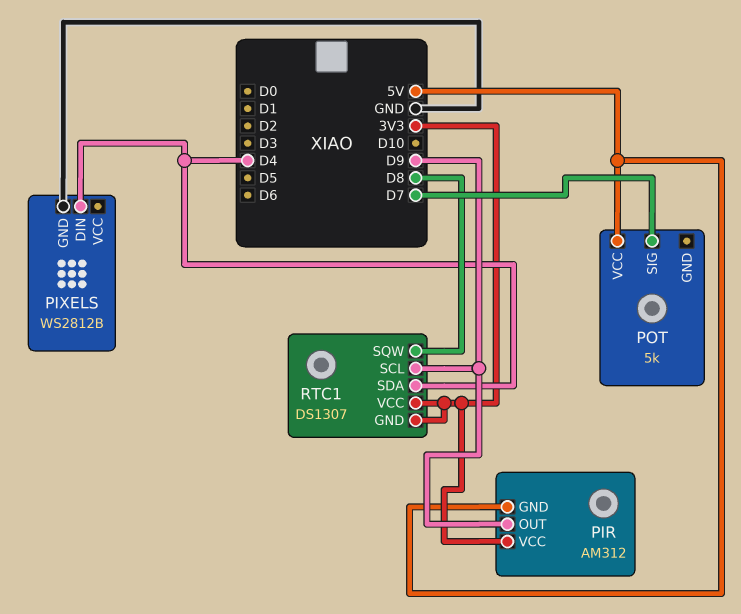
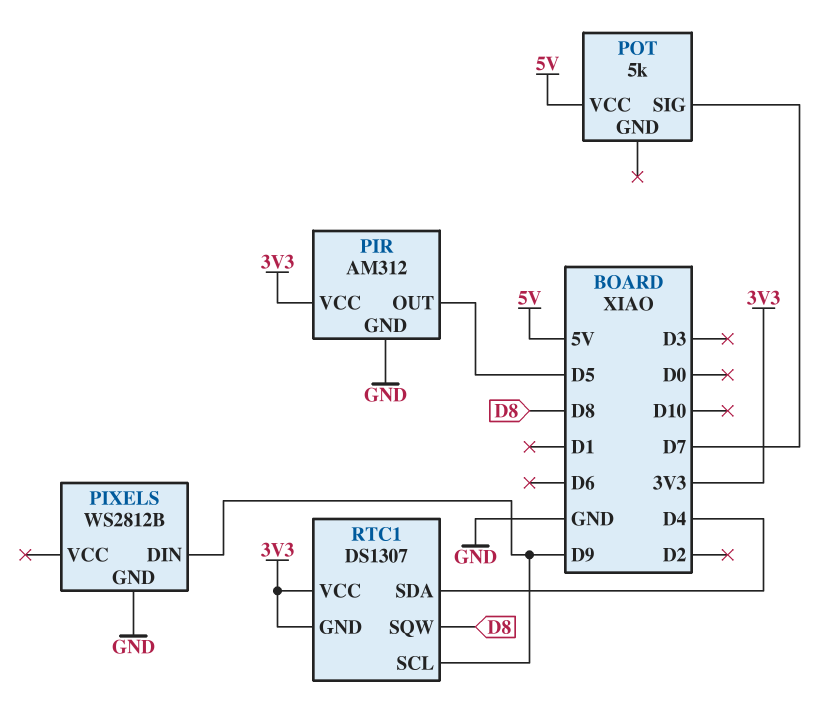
PIR pin GND: 5V -> GND
PIR pin OUT: D9 -> D5
PIXELS pin DIN: D4 -> D9

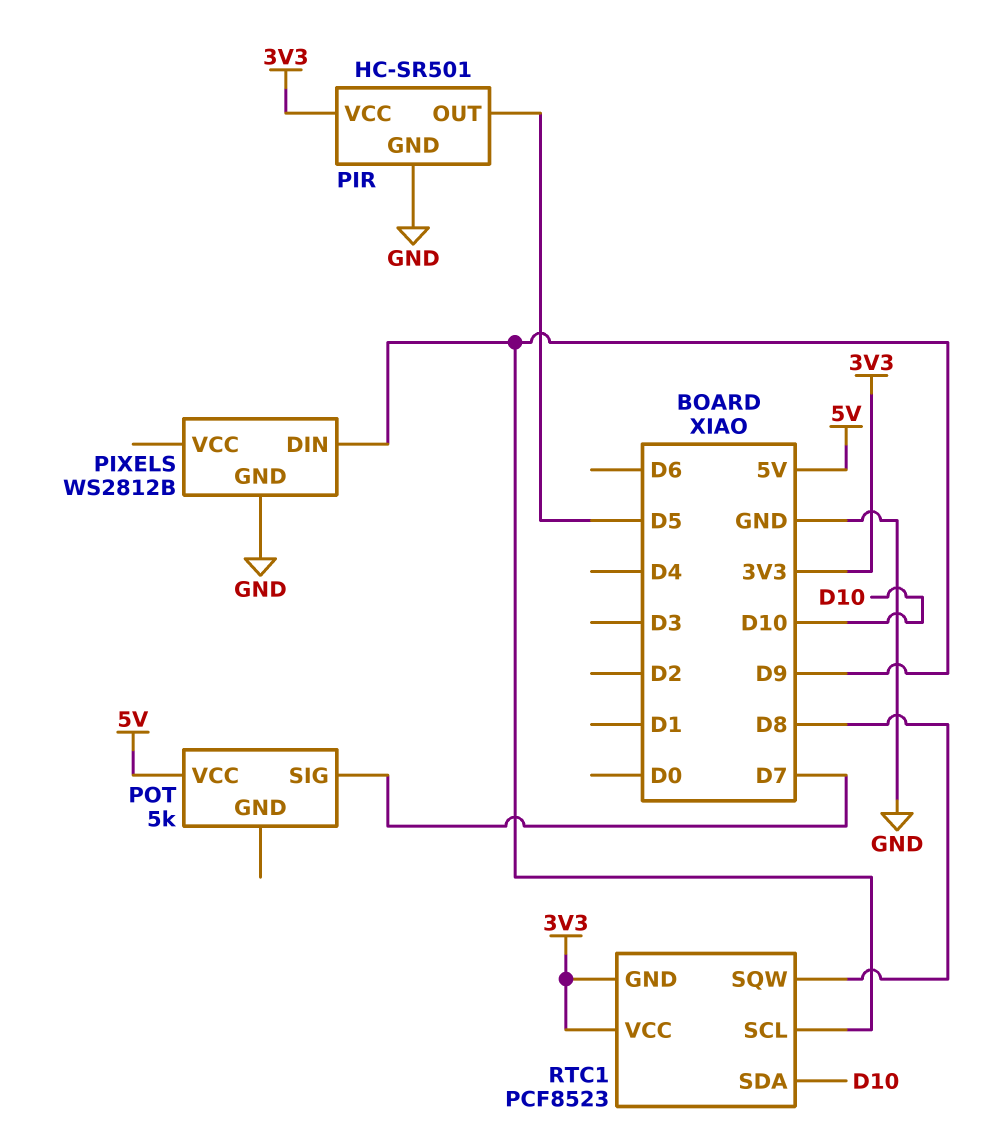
PIR: AM312 -> HC-SR501
RTC1: DS1307 -> PCF8523
RTC1 pin SDA: D4 -> D10

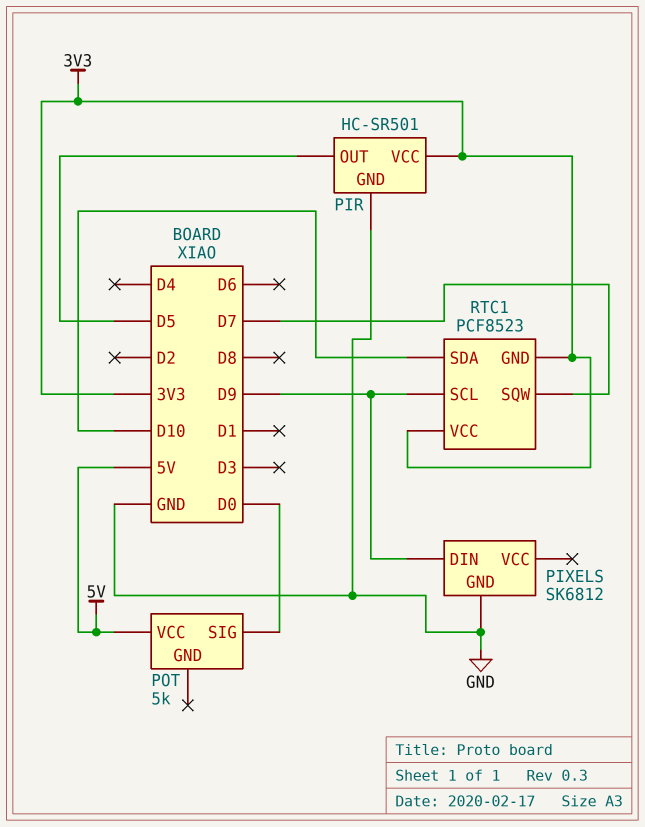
PIXELS: WS2812B -> SK6812
POT pin SIG: D7 -> D0
RTC1 pin SQW: D8 -> D7

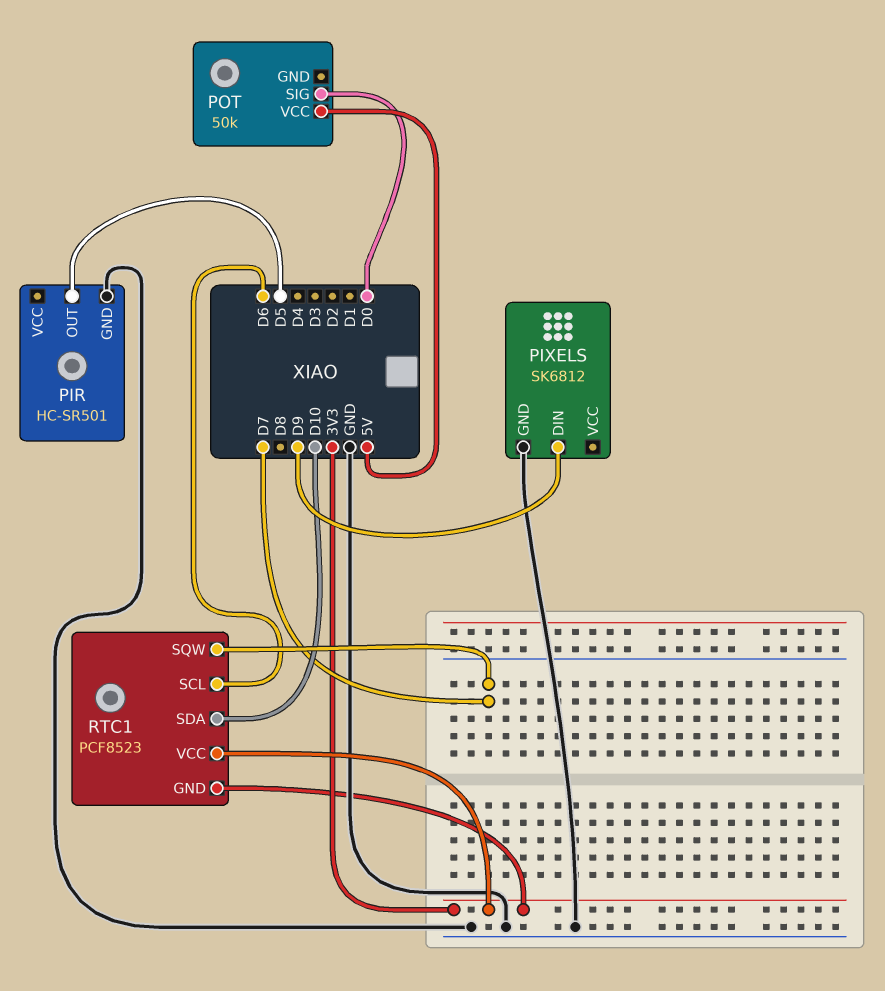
PIR pin VCC: 3V3 -> none
POT: 5k -> 50k
RTC1 pin SCL: D9 -> D6

